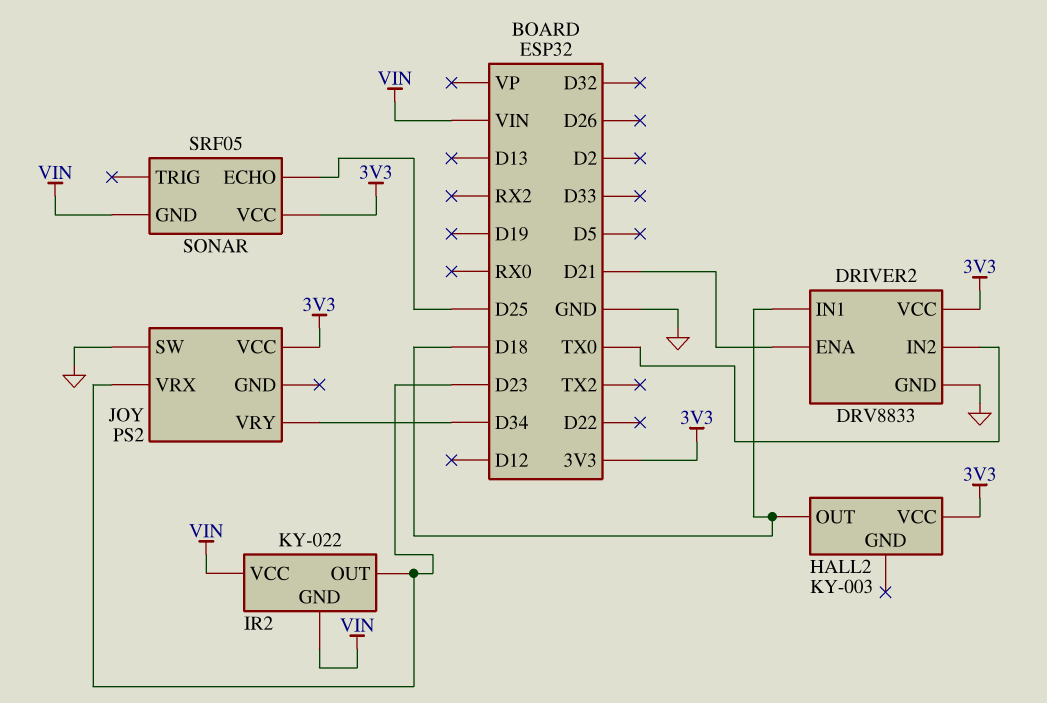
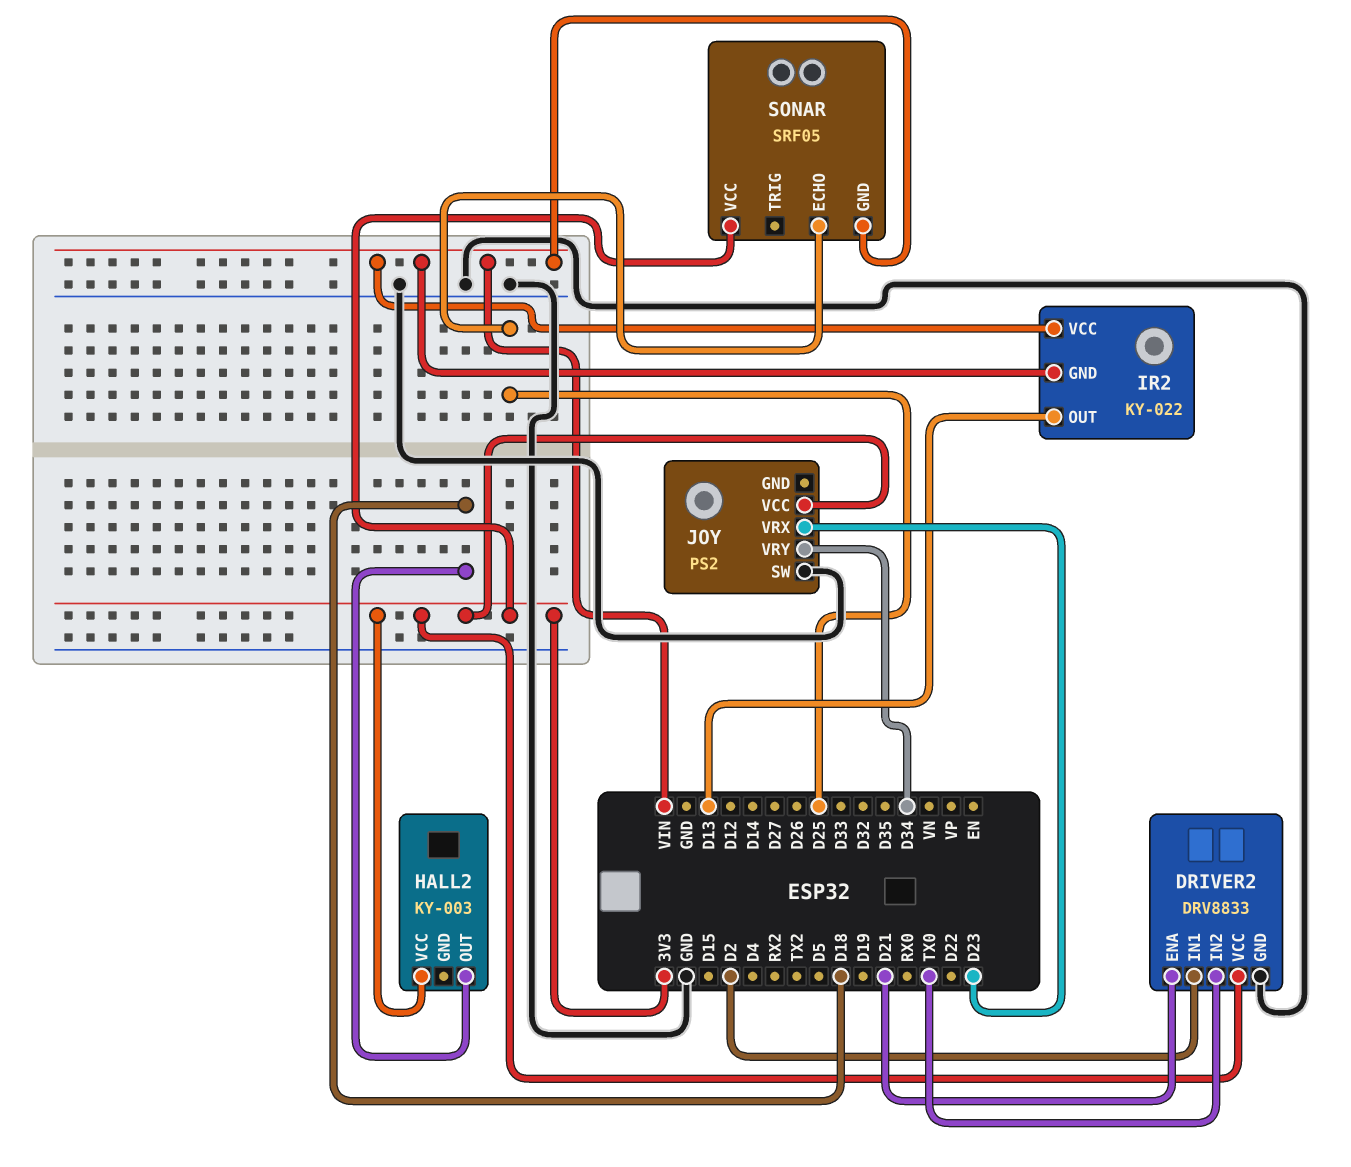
DRIVER2 pin IN1: D18 -> D2
IR2 pin OUT: D23 -> D13

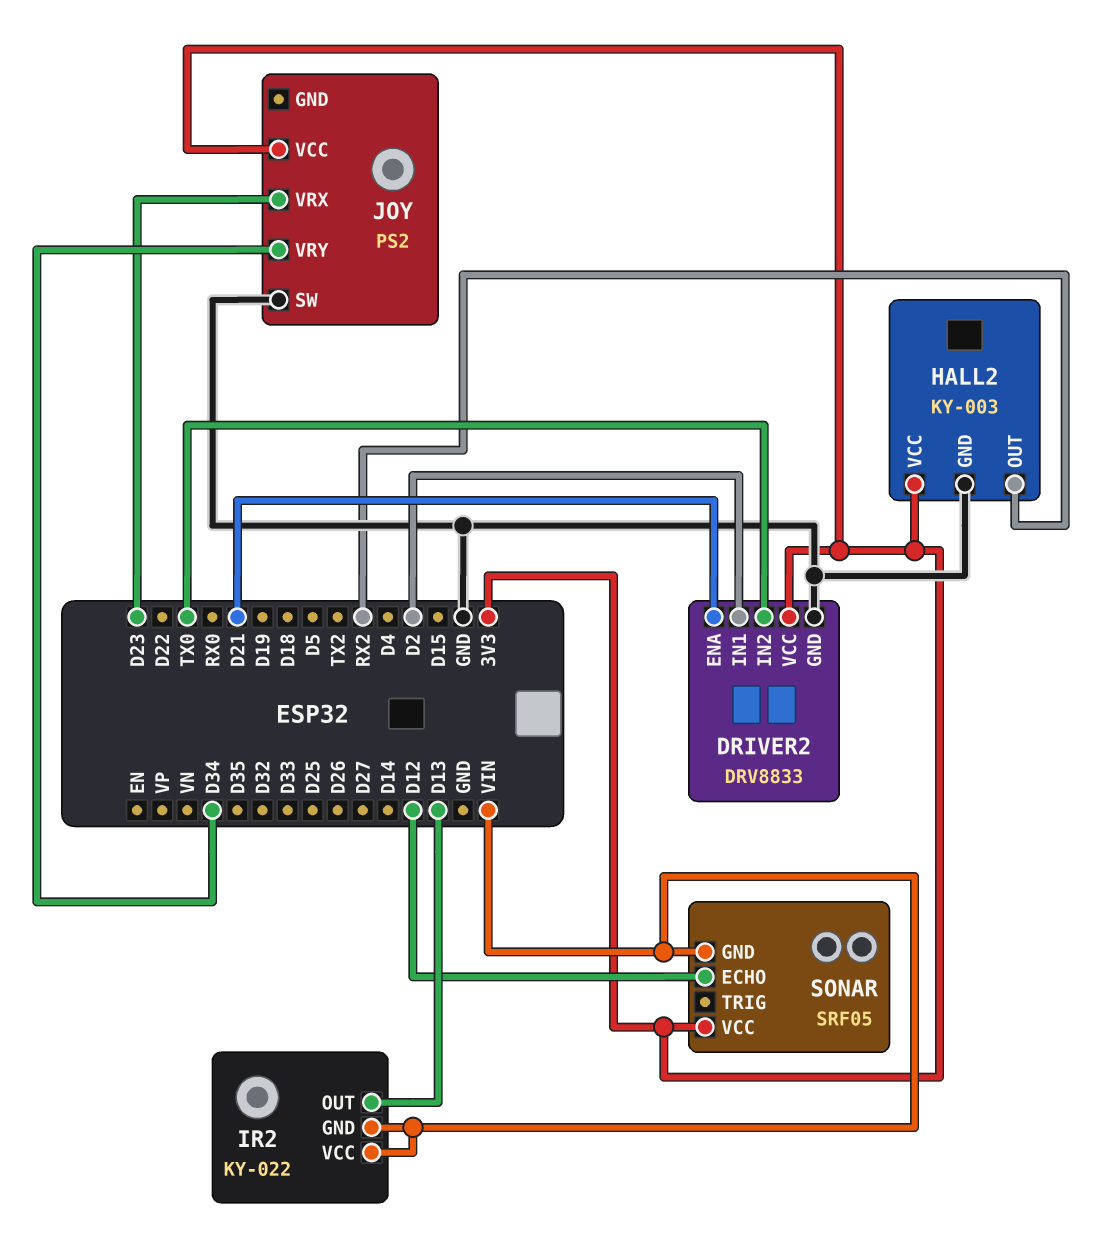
HALL2 pin GND: none -> GND
HALL2 pin OUT: D18 -> RX2
SONAR pin ECHO: D25 -> D12

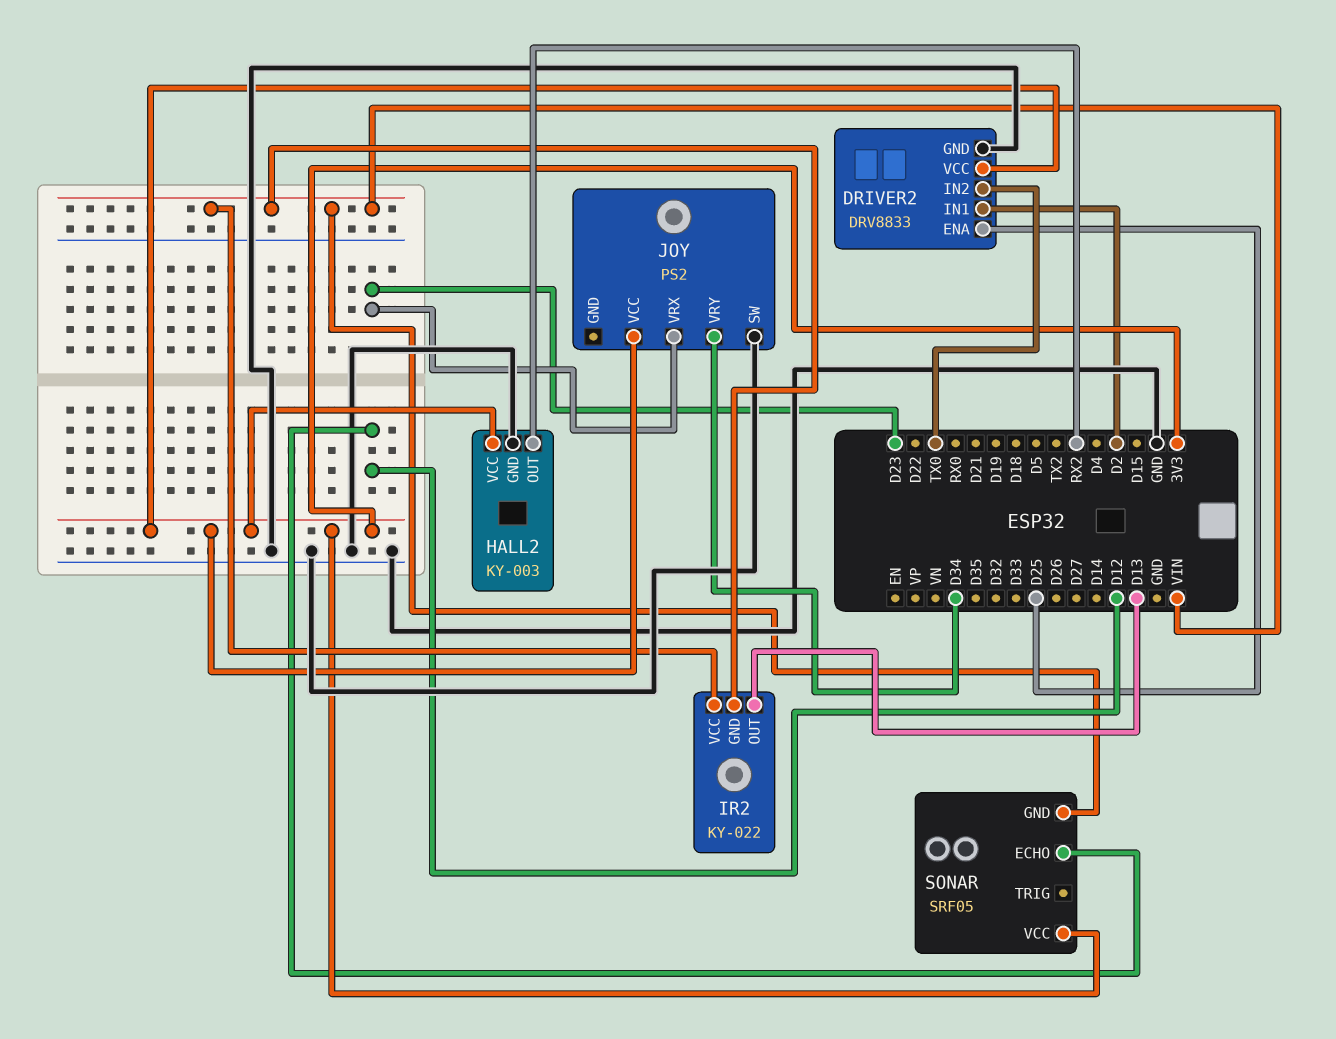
DRIVER2 pin ENA: D21 -> D25

